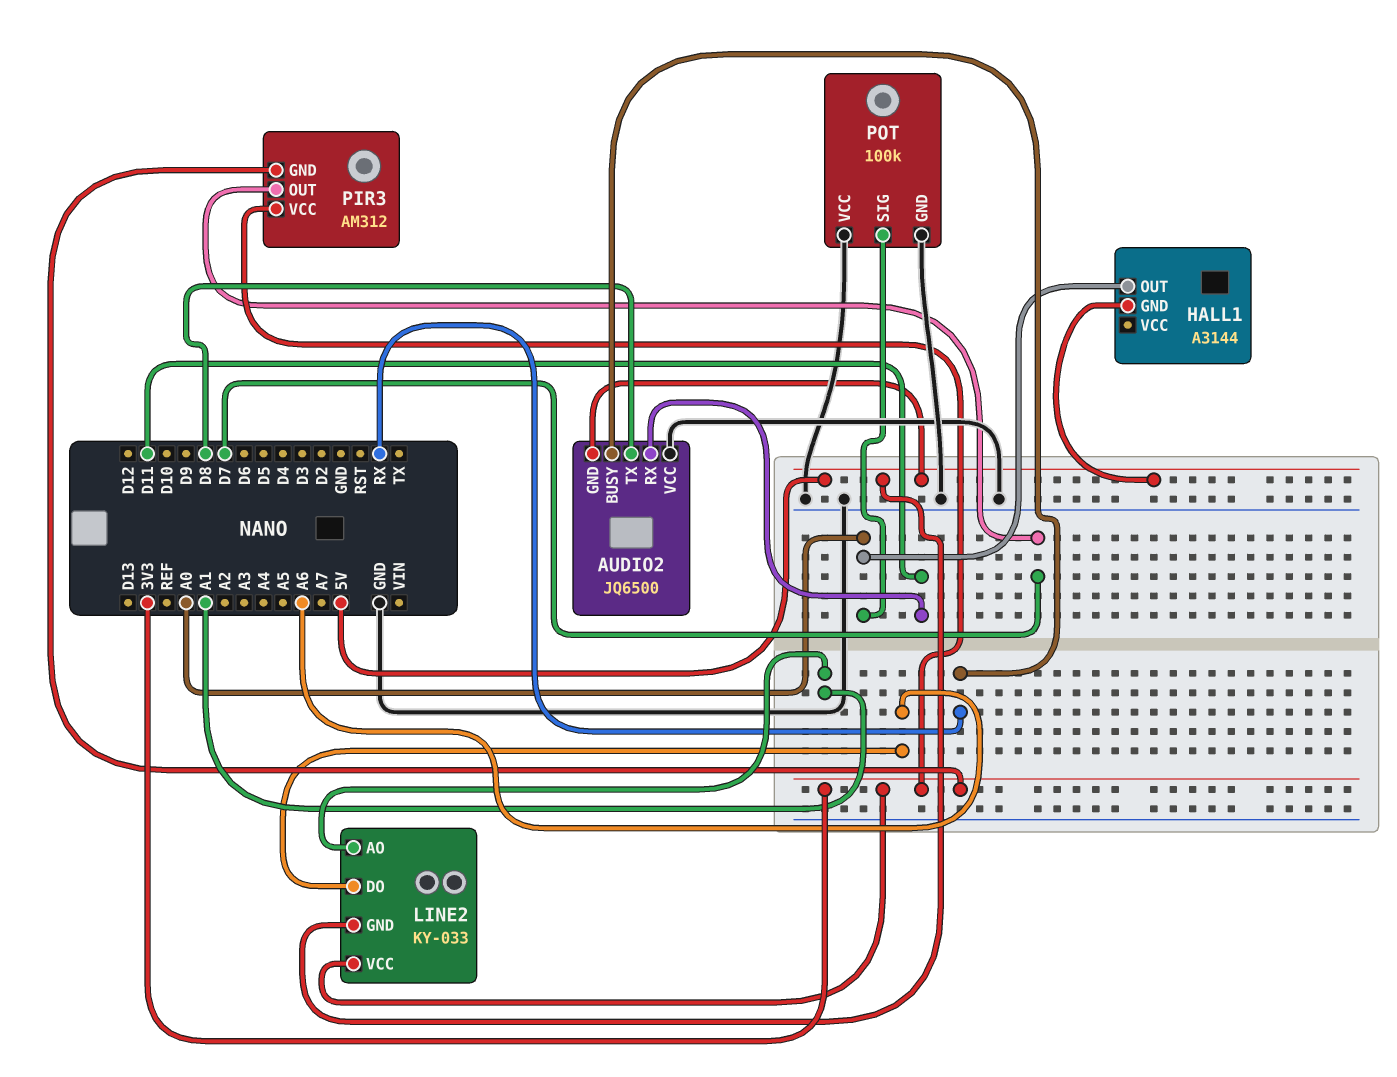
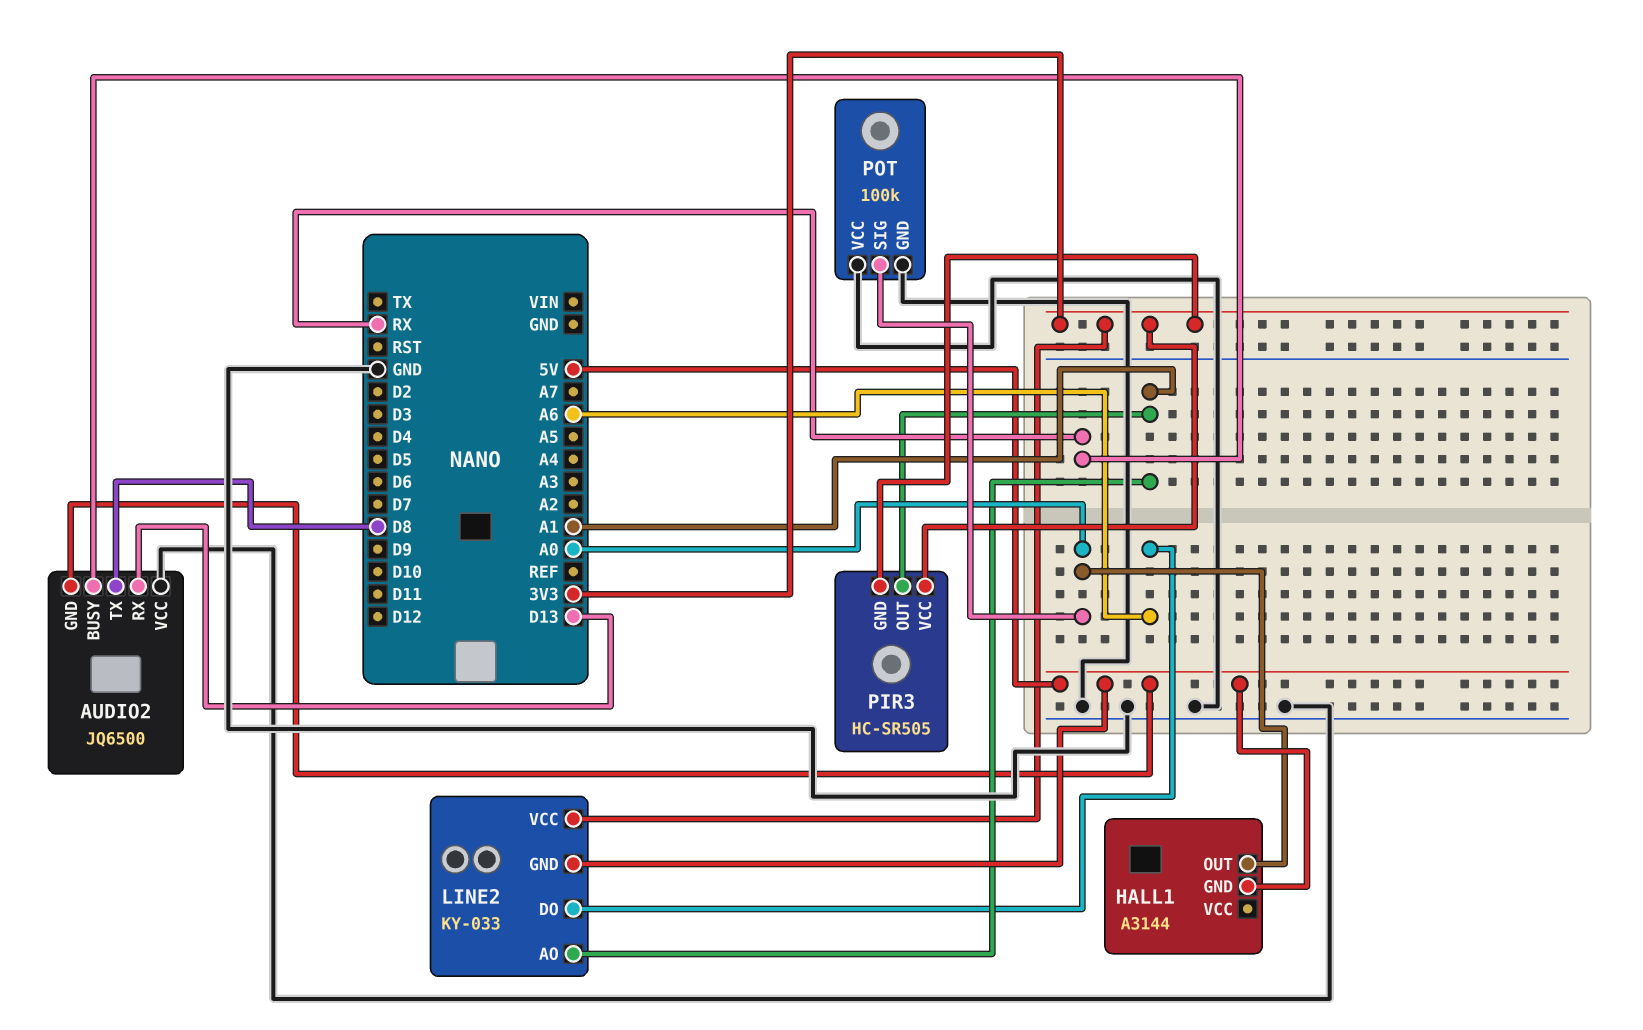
AUDIO2 pin RX: D11 -> D13
PIR3: AM312 -> HC-SR505
PIR3 pin OUT: D7 -> A1

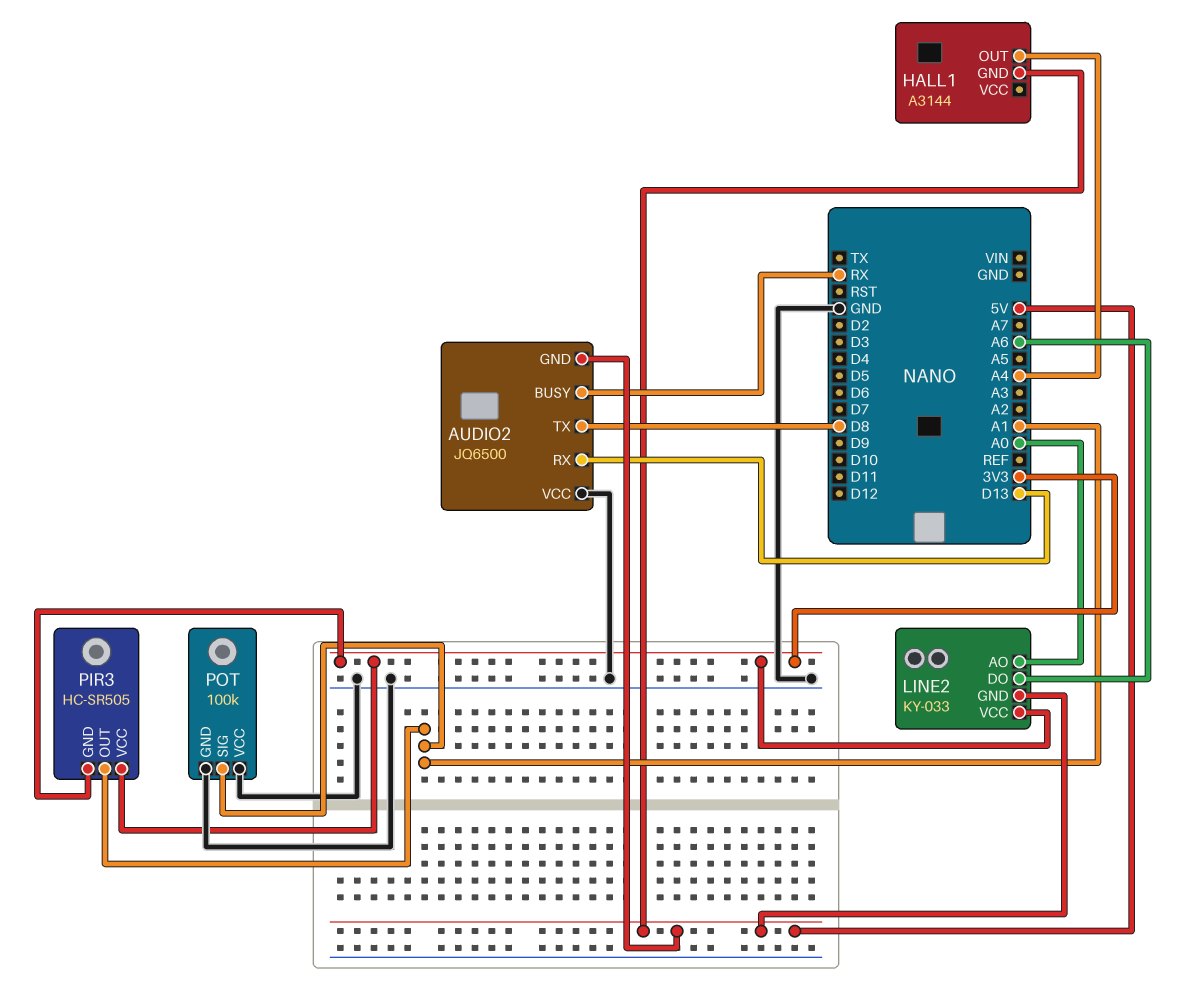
HALL1 pin OUT: A0 -> A4
LINE2 pin AO: A1 -> A0
POT pin SIG: A0 -> A1

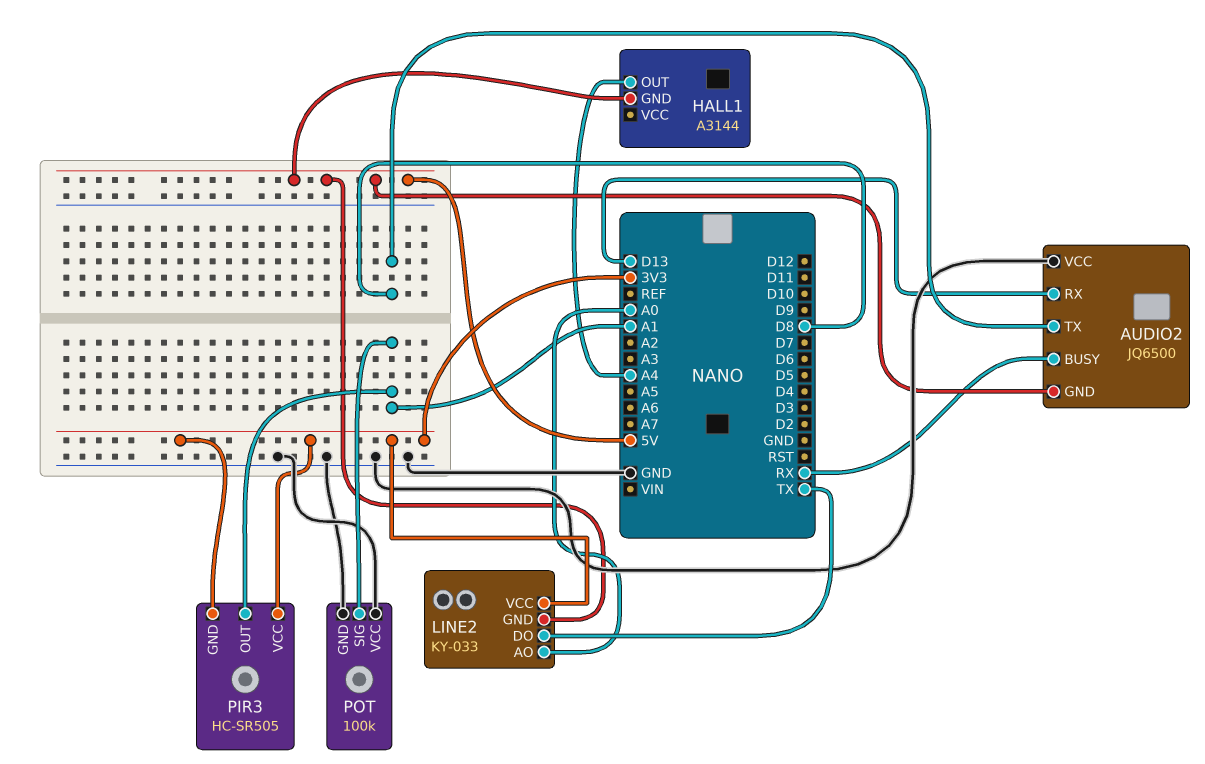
LINE2 pin DO: A6 -> TX

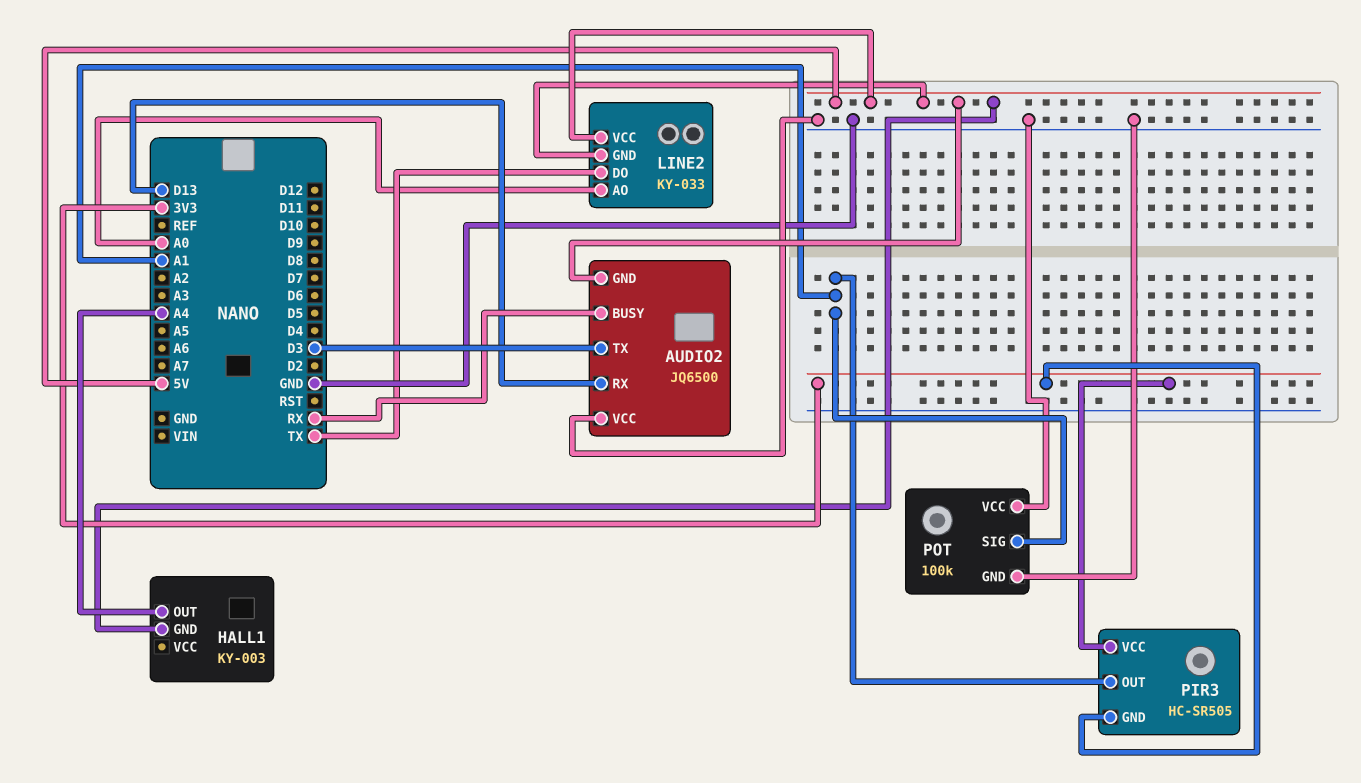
AUDIO2 pin TX: D8 -> D3
HALL1: A3144 -> KY-003
LINE2 pin VCC: 3V3 -> 5V

